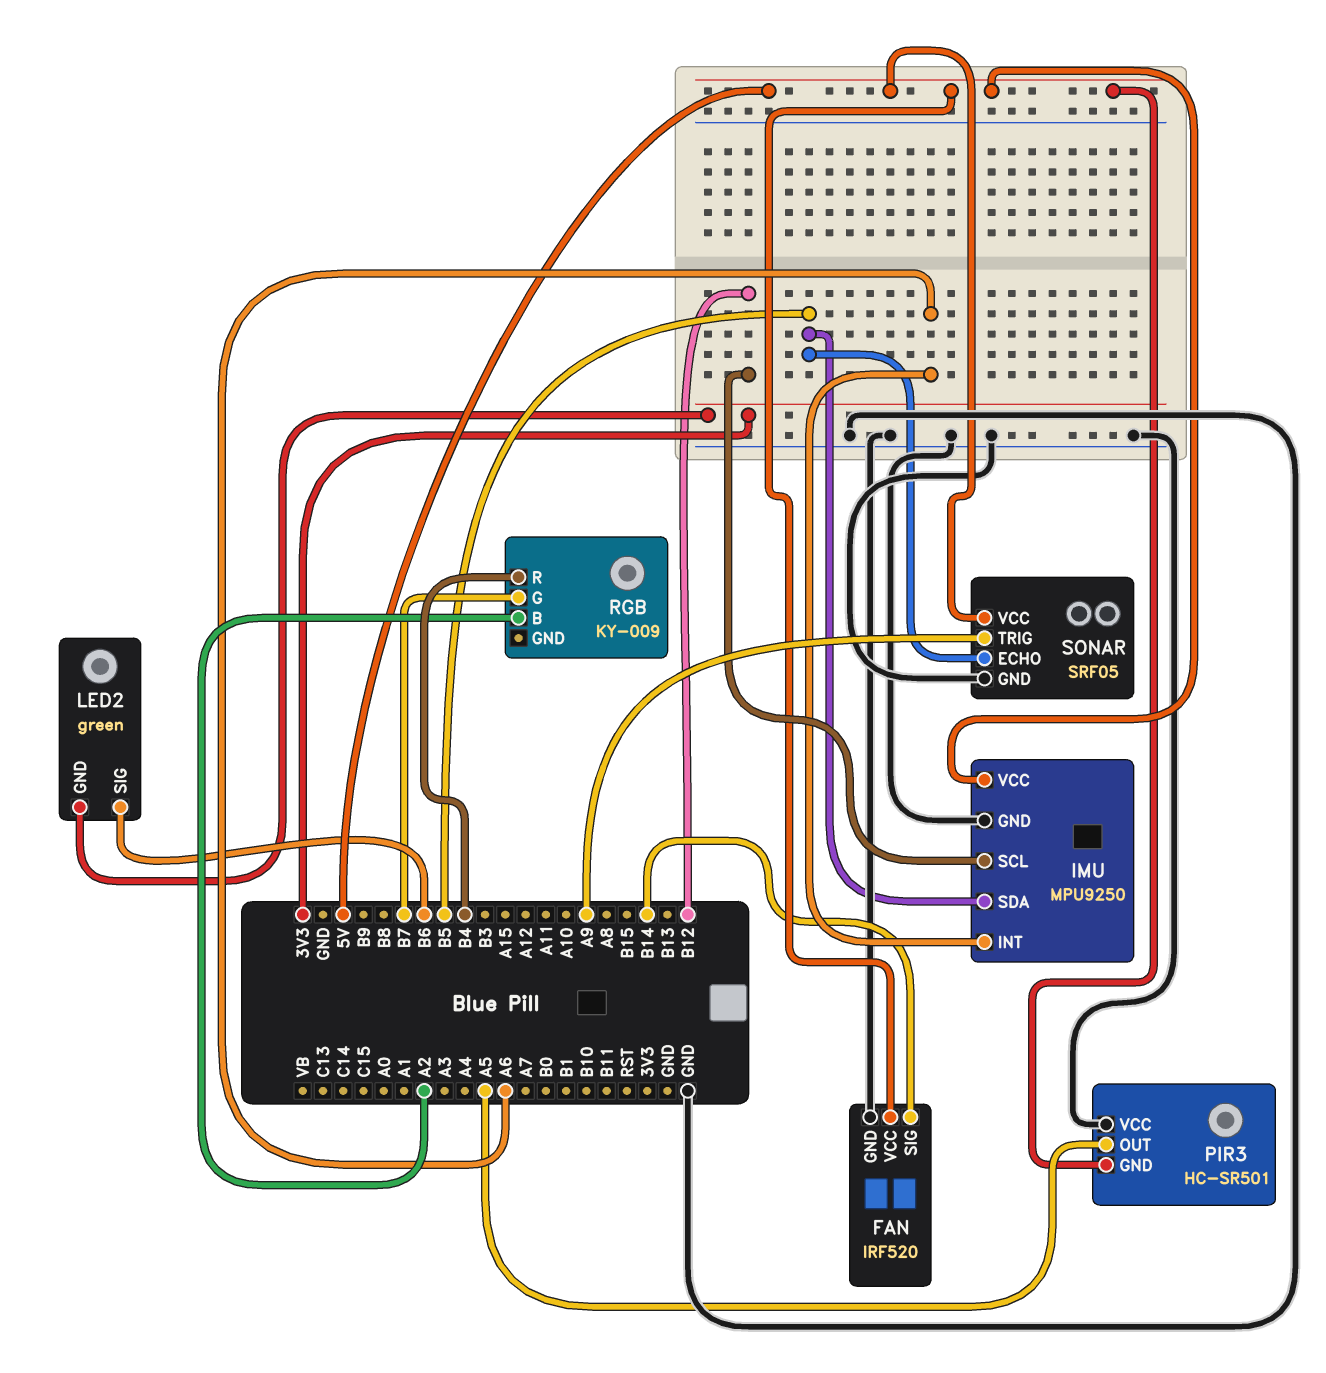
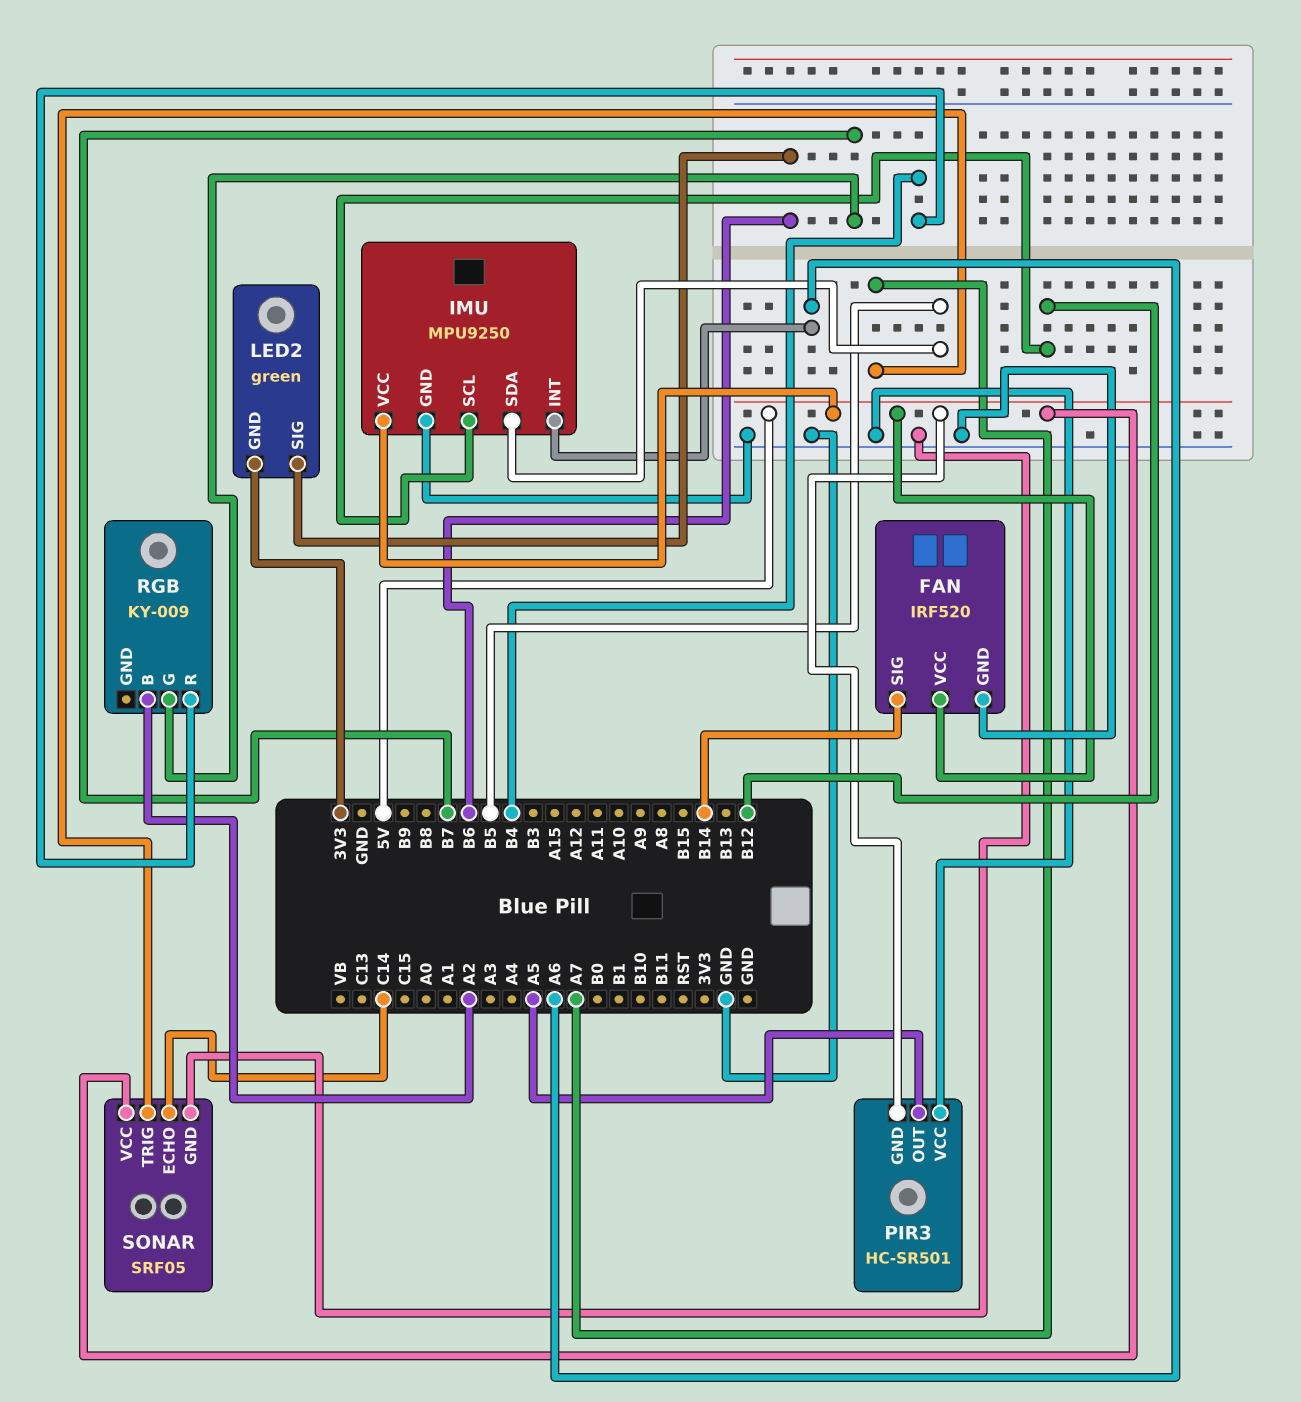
SONAR pin ECHO: B5 -> C14
SONAR pin TRIG: A9 -> A7

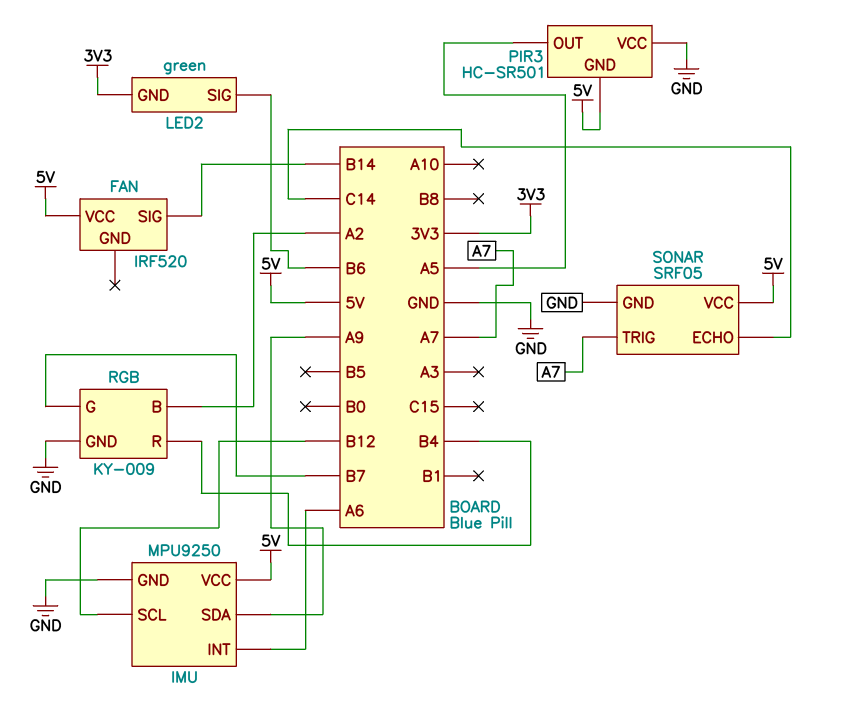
FAN pin GND: GND -> none
IMU pin SDA: B5 -> A9
RGB pin GND: none -> GND

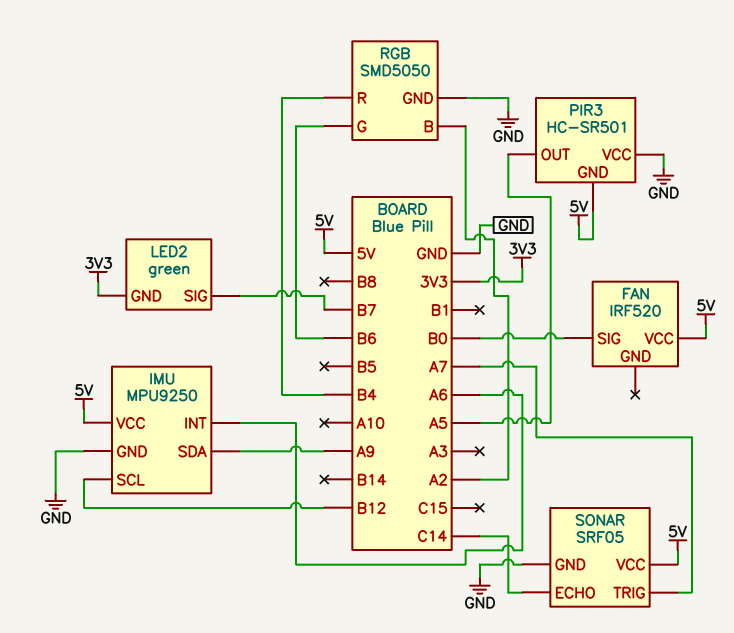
FAN pin SIG: B14 -> B0
LED2 pin SIG: B6 -> B7
RGB: KY-009 -> SMD5050
RGB pin G: B7 -> B6

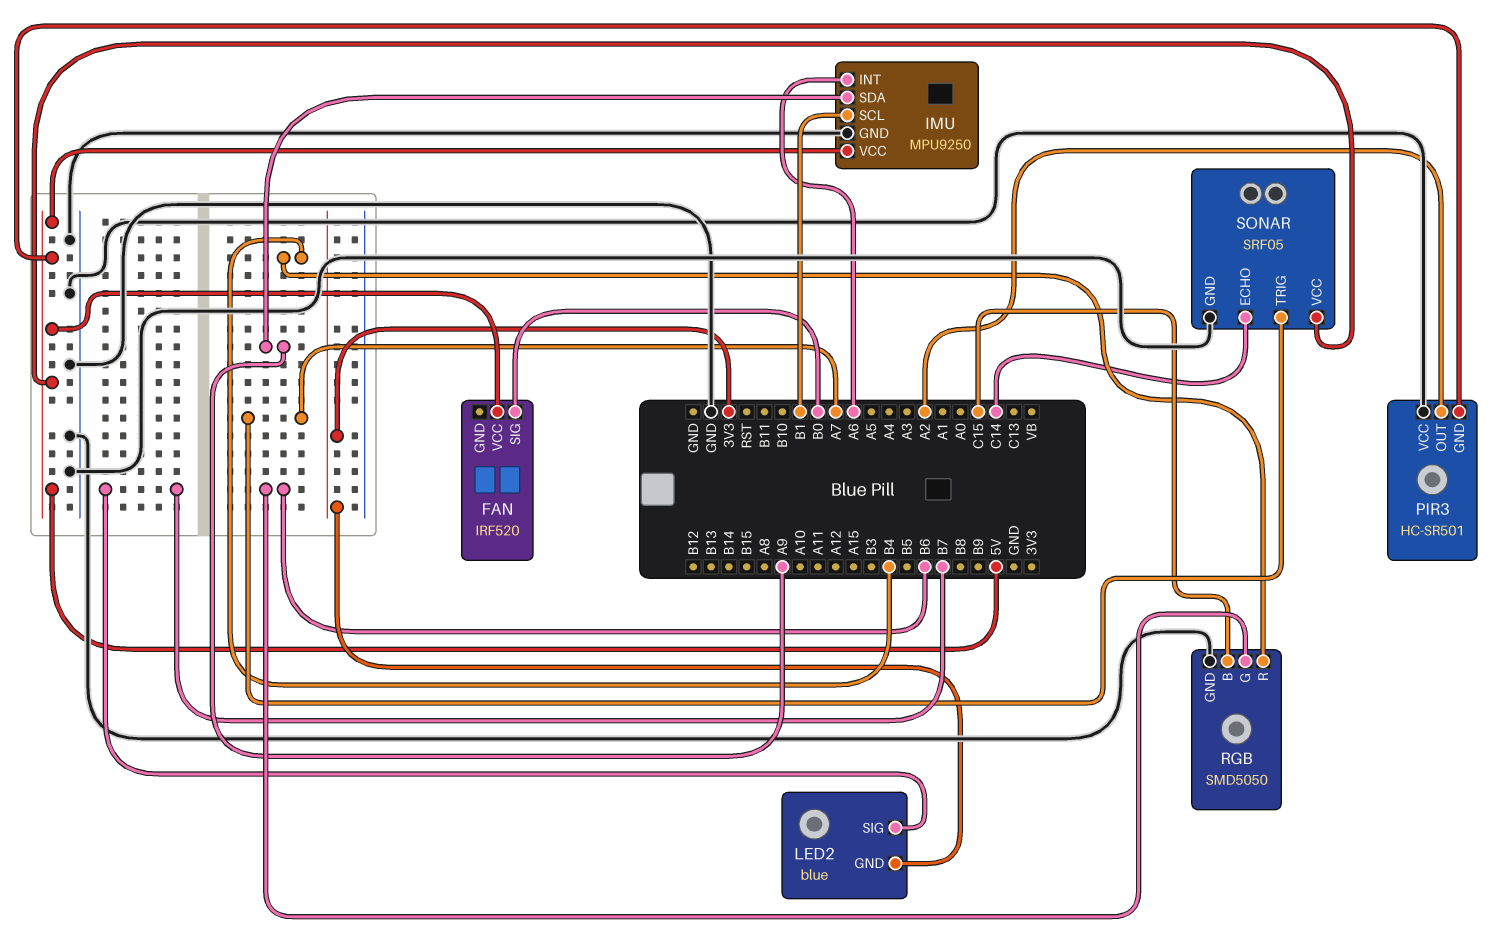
IMU pin SCL: B12 -> B1
LED2: green -> blue
PIR3 pin OUT: A5 -> A2
RGB pin B: A2 -> C15

